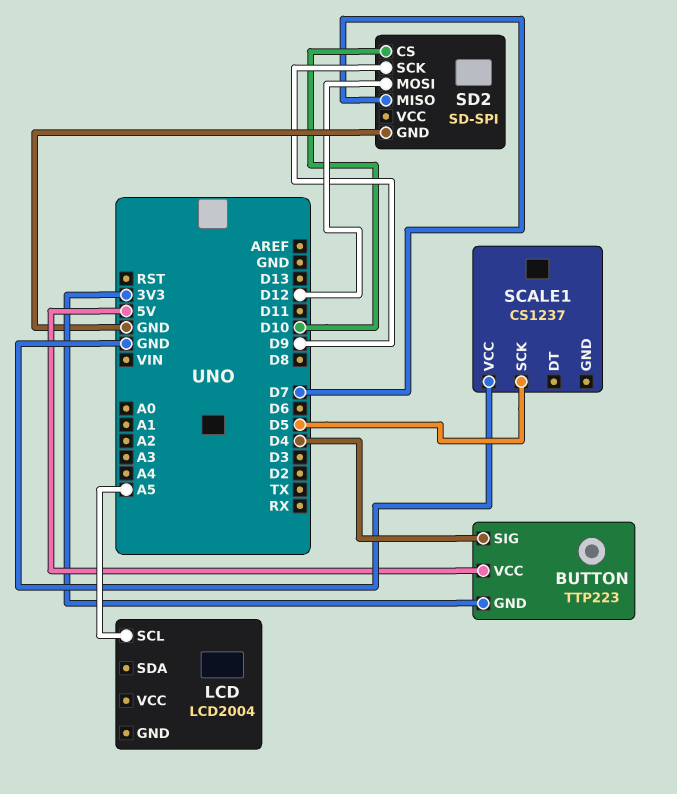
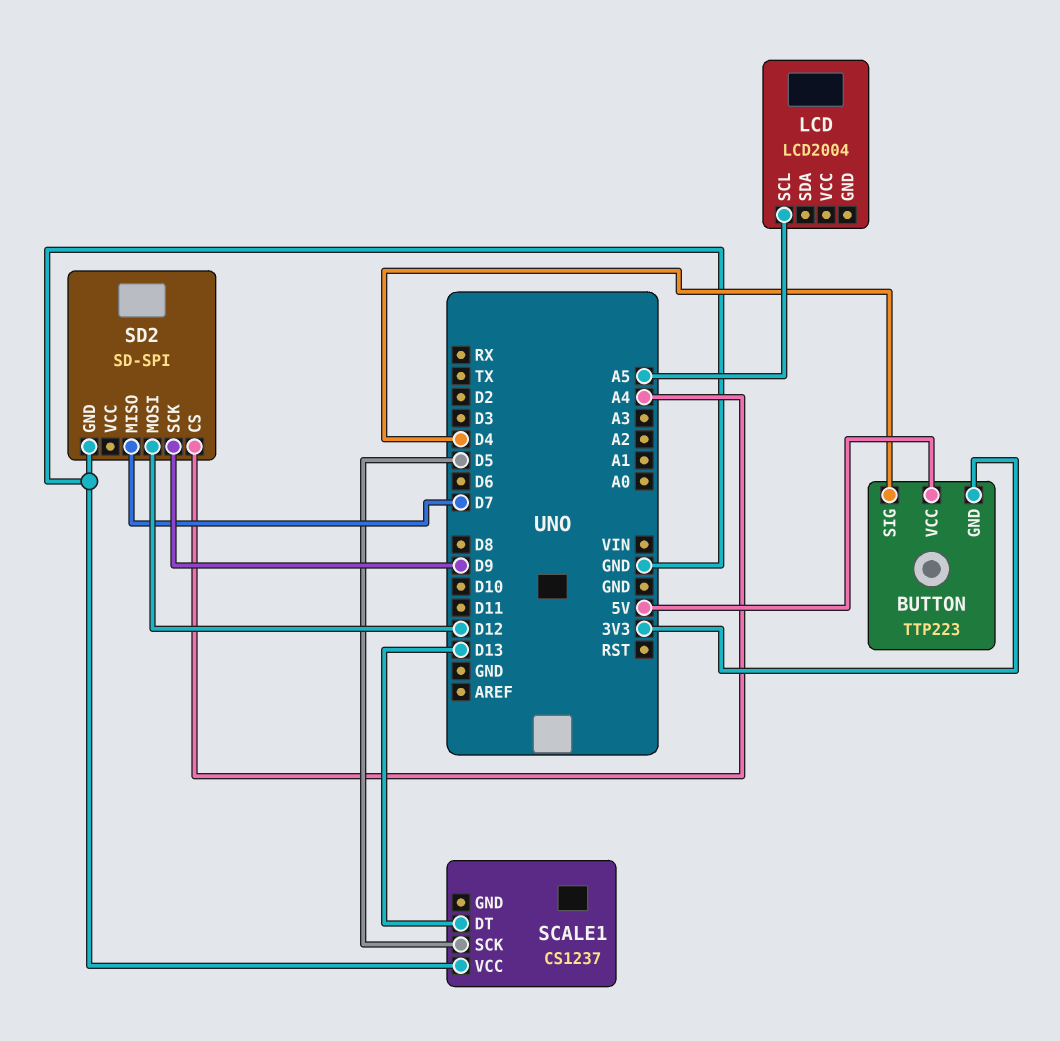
SCALE1 pin DT: none -> D13
SD2 pin CS: D10 -> A4

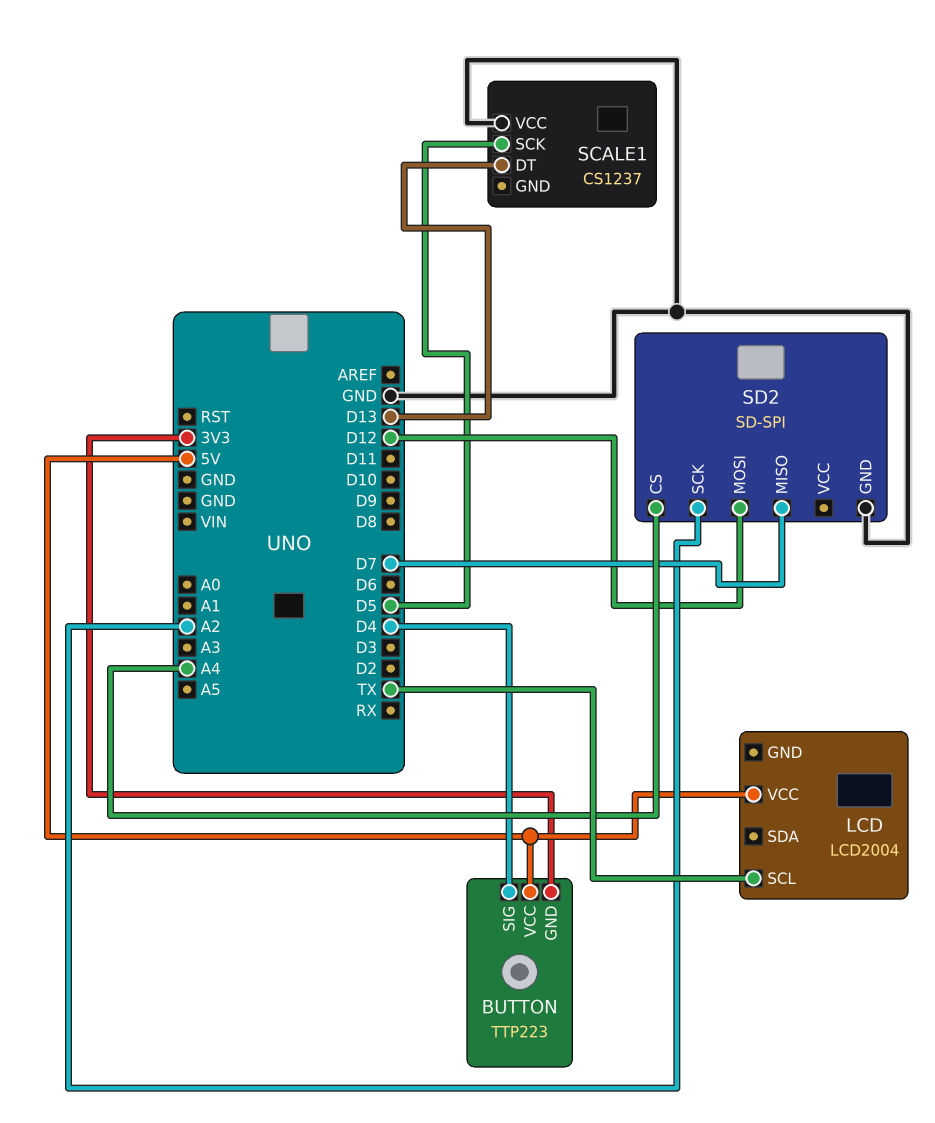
LCD pin SCL: A5 -> TX
LCD pin VCC: none -> 5V
SD2 pin SCK: D9 -> A2

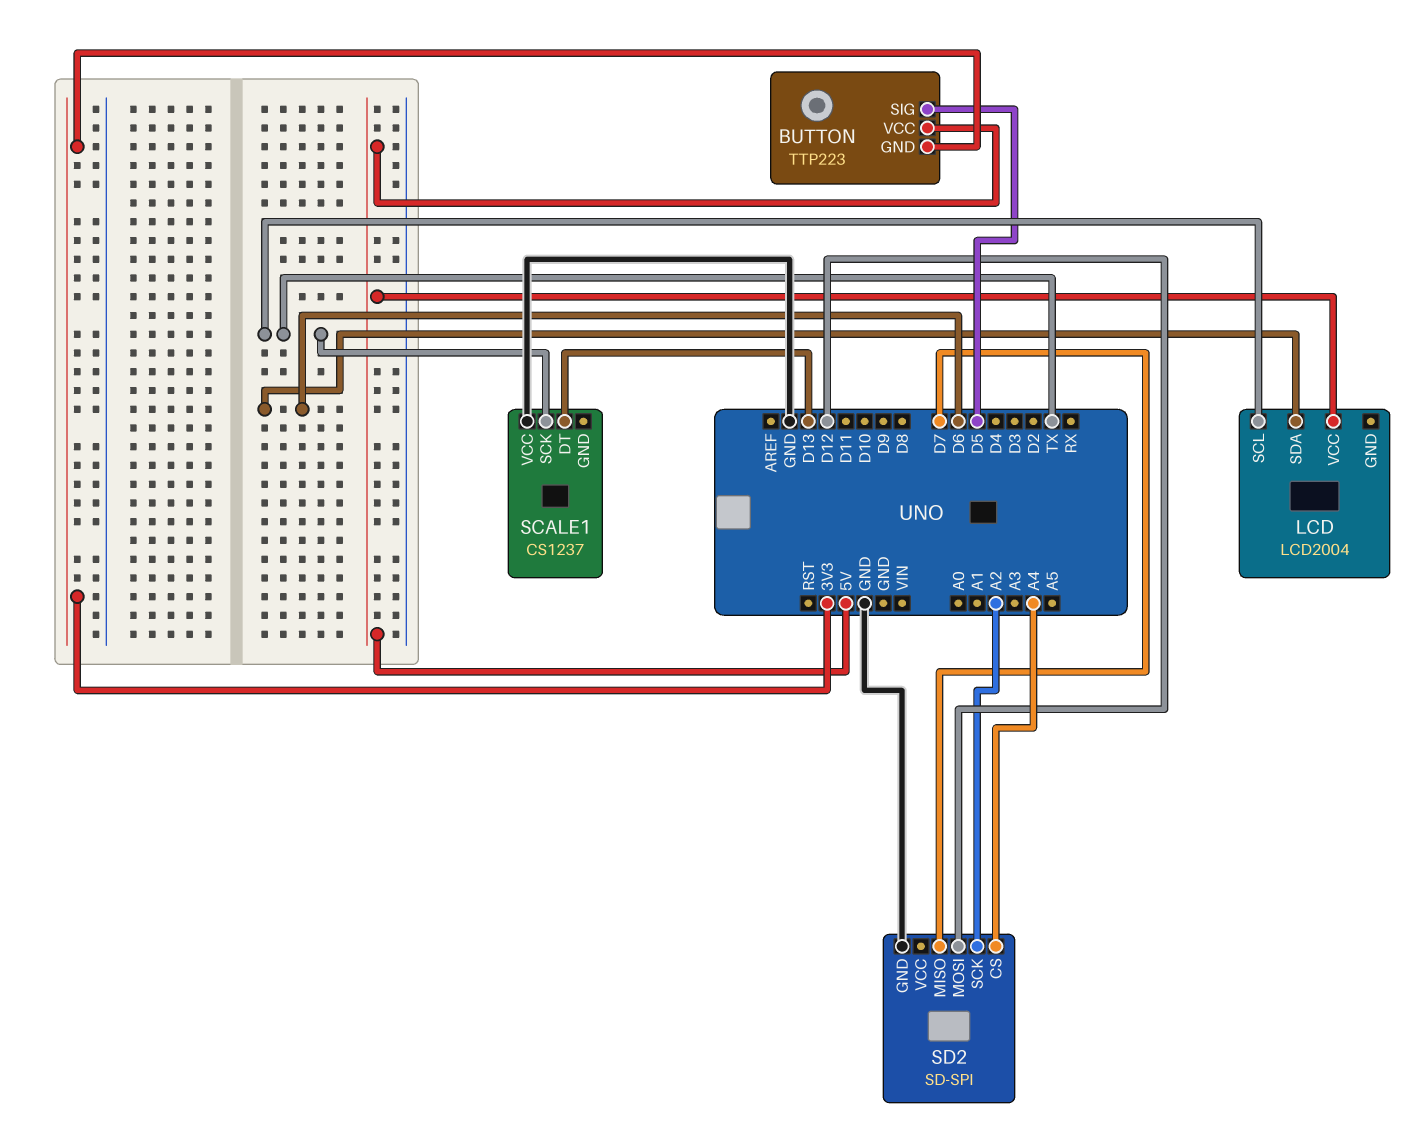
BUTTON pin SIG: D4 -> D5
LCD pin SDA: none -> D6
SCALE1 pin SCK: D5 -> TX

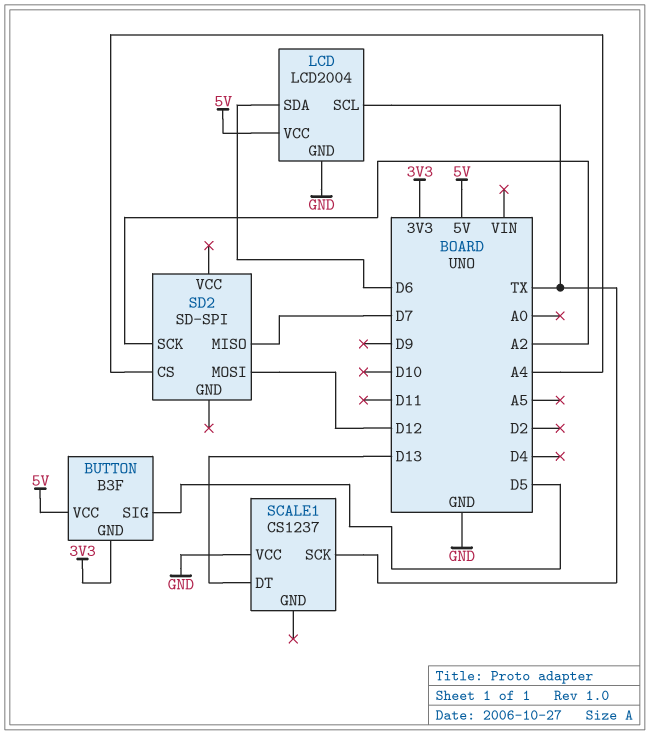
BUTTON: TTP223 -> B3F
LCD pin GND: none -> GND
SD2 pin GND: GND -> none

